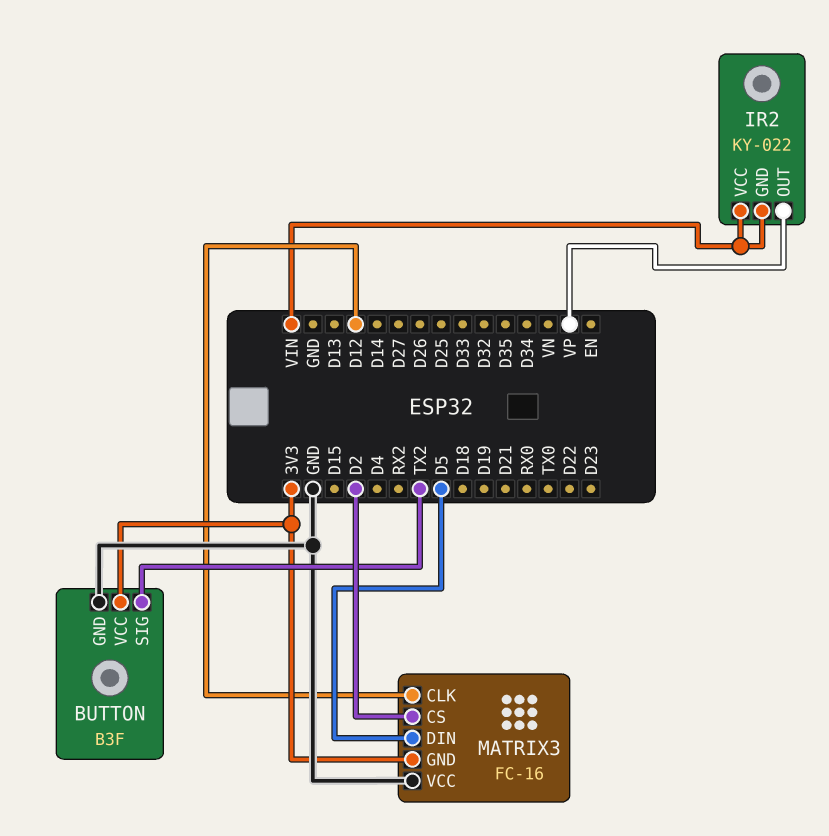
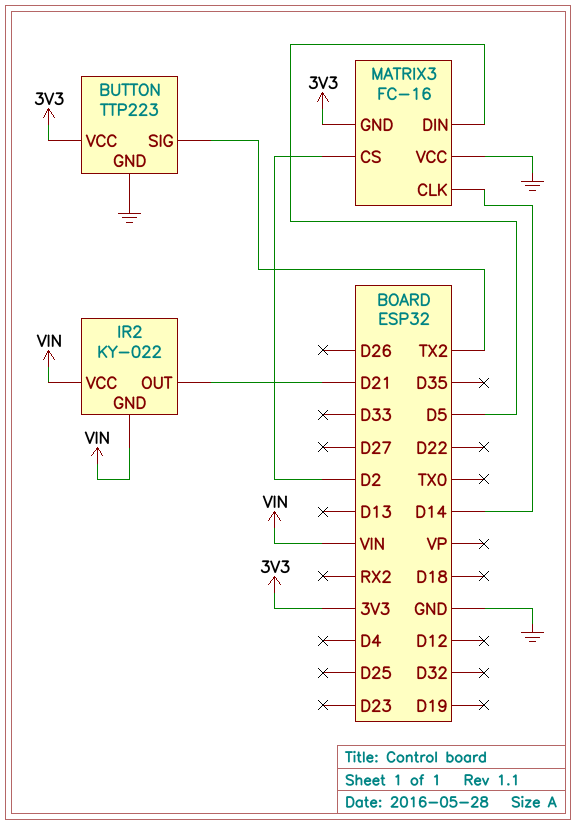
BUTTON: B3F -> TTP223
IR2 pin OUT: VP -> D21
MATRIX3 pin CLK: D12 -> D14

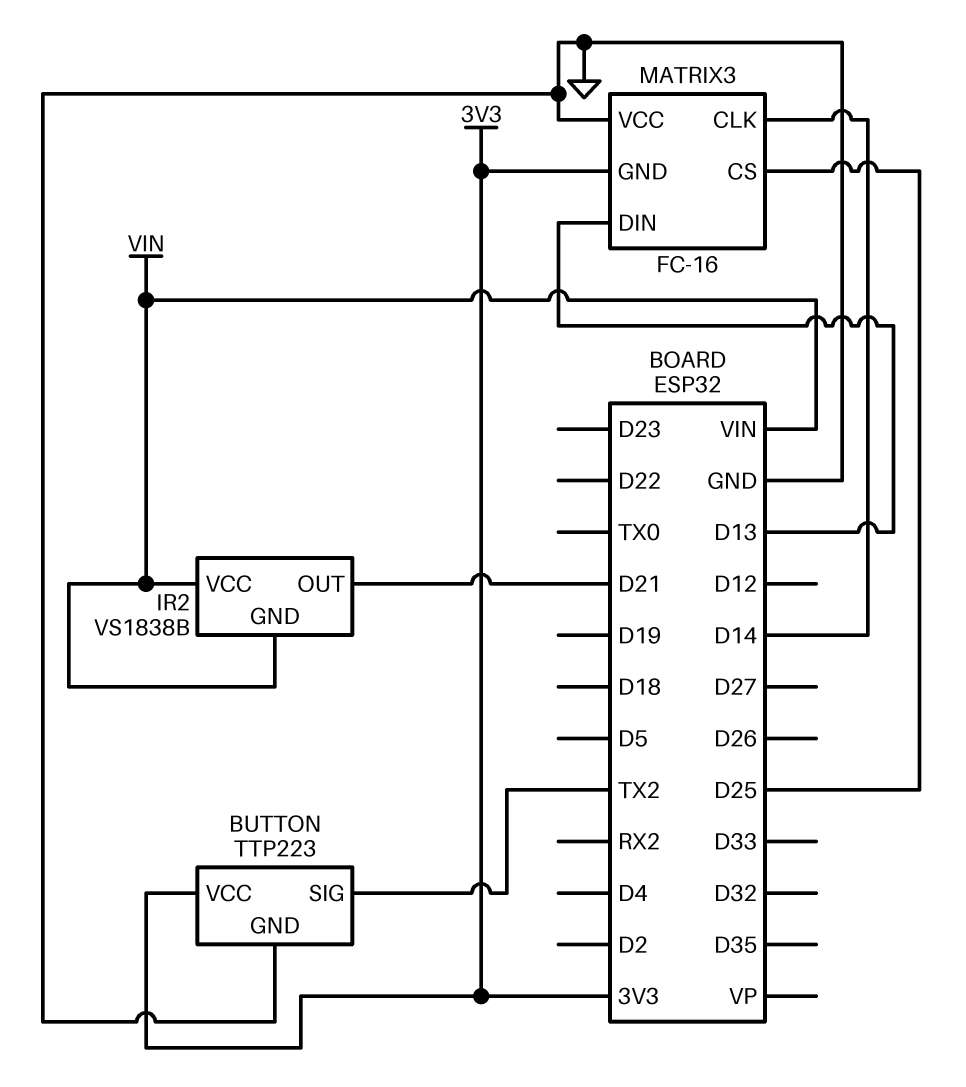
IR2: KY-022 -> VS1838B
MATRIX3 pin CS: D2 -> D25
MATRIX3 pin DIN: D5 -> D13

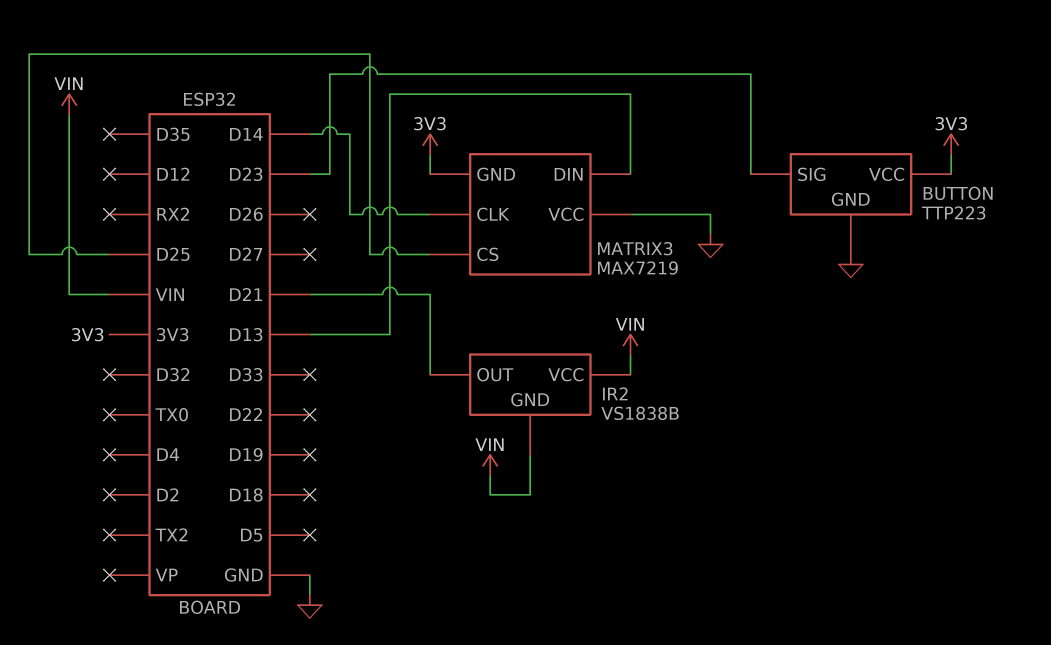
BUTTON pin SIG: TX2 -> D23
MATRIX3: FC-16 -> MAX7219

